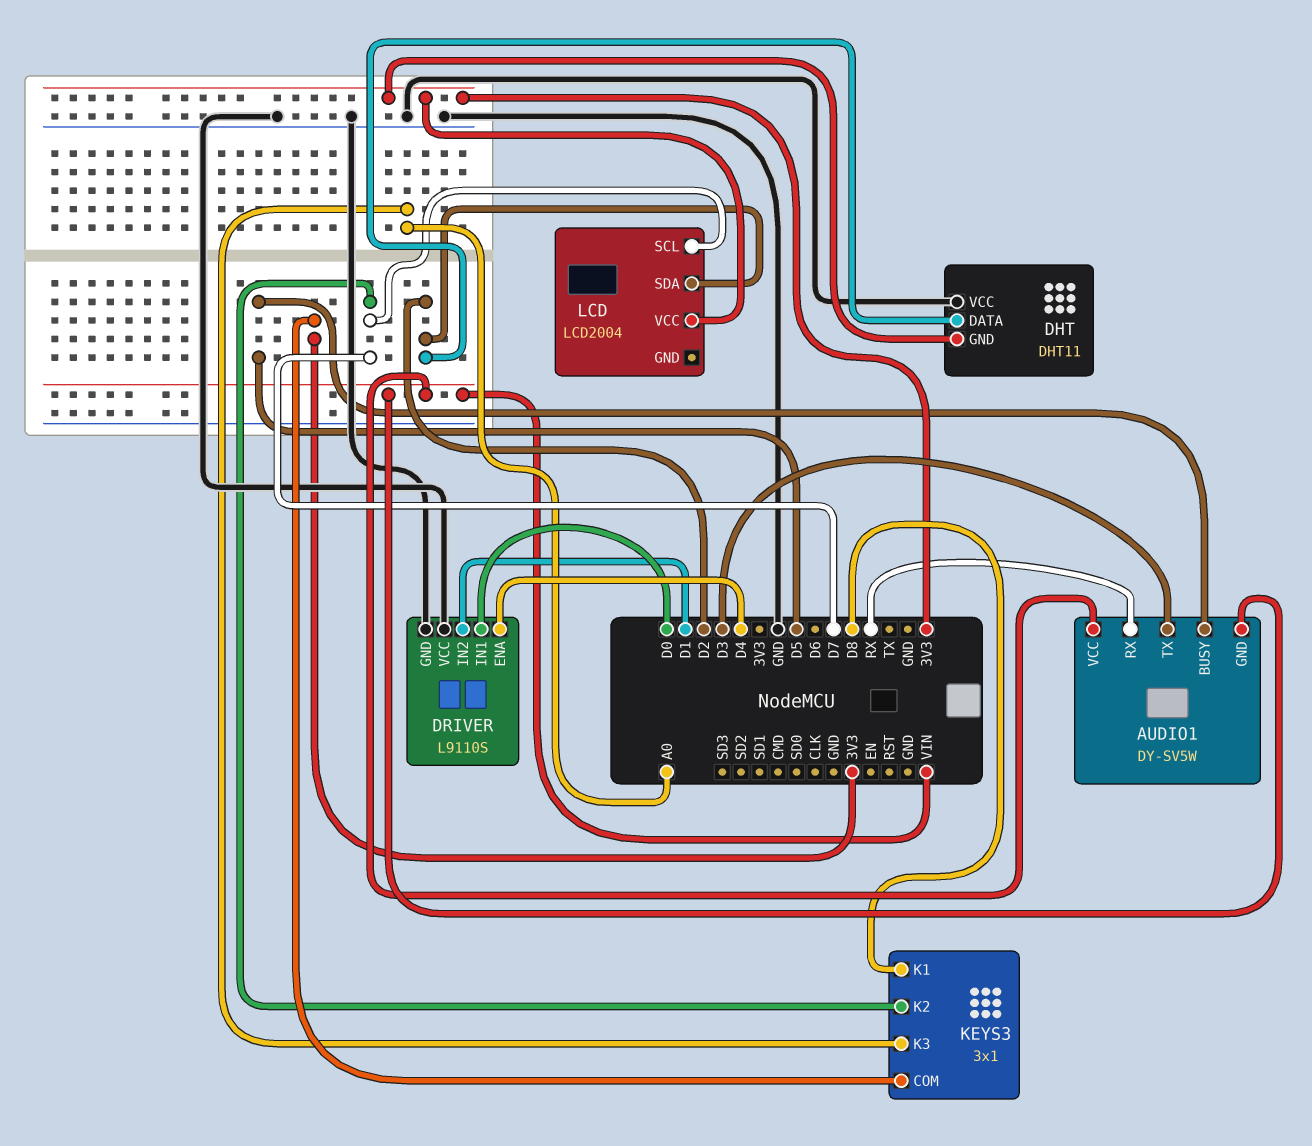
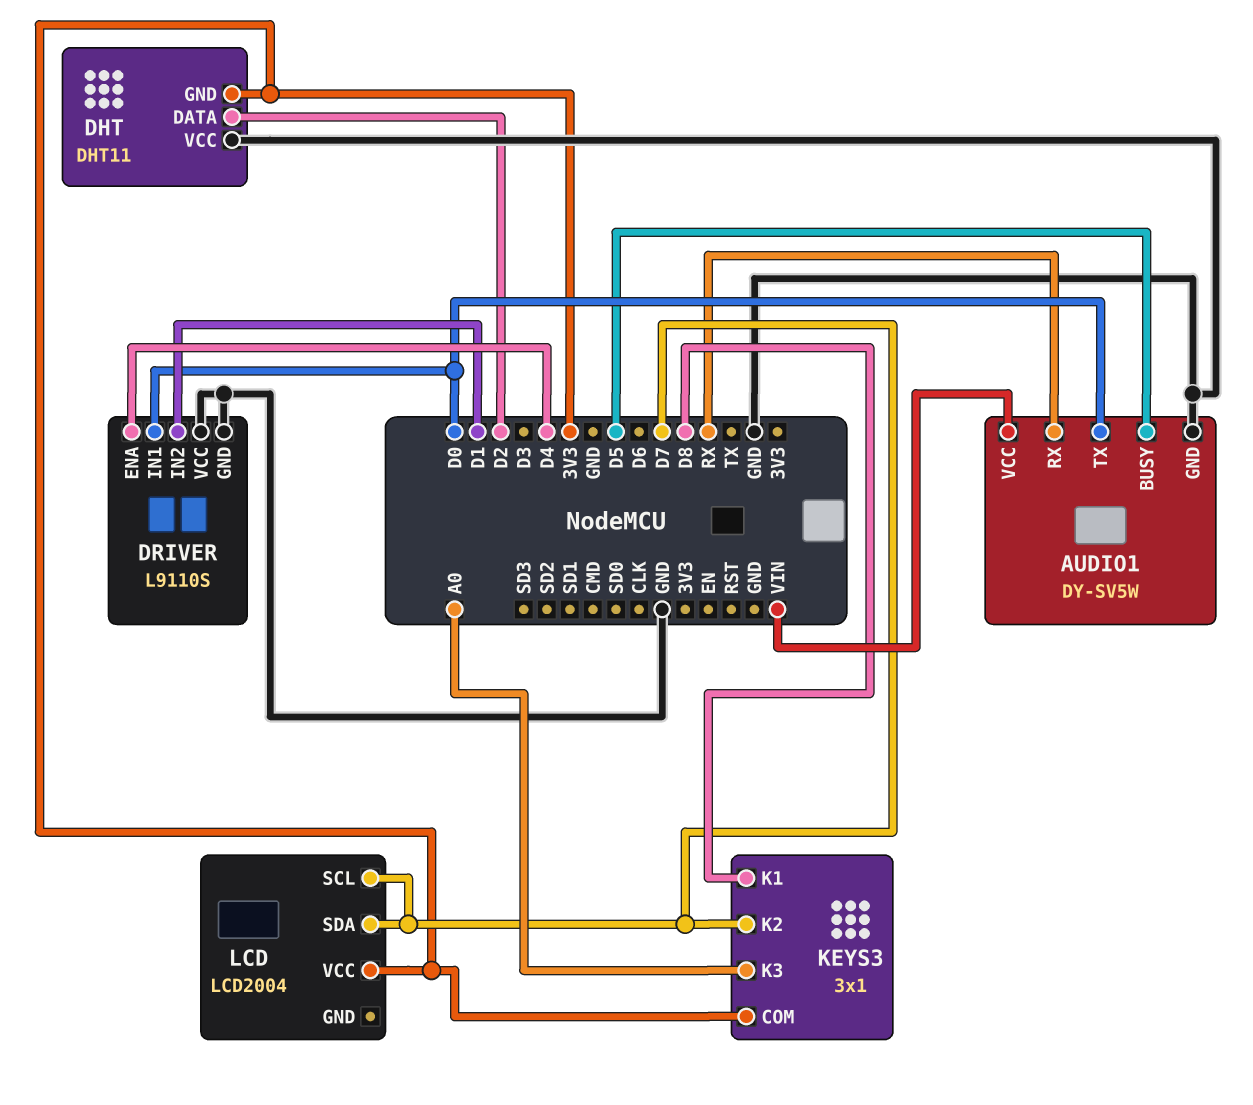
AUDIO1 pin GND: VIN -> GND
AUDIO1 pin TX: D3 -> D0
LCD pin SDA: D2 -> D7

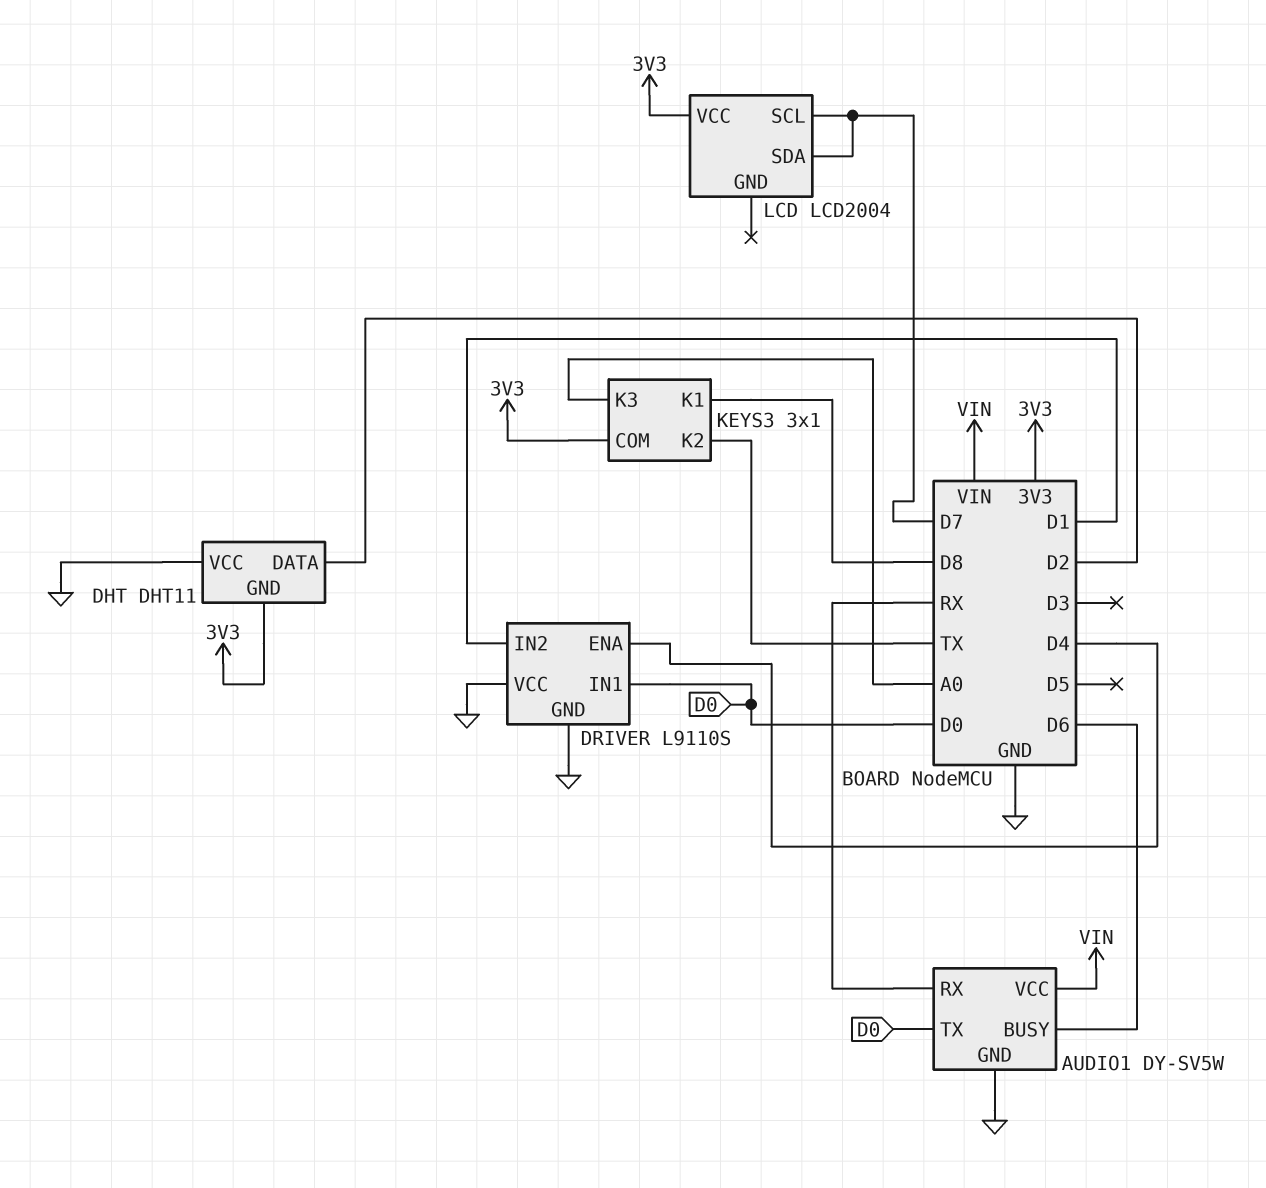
AUDIO1 pin BUSY: D5 -> D6
KEYS3 pin K2: D7 -> TX

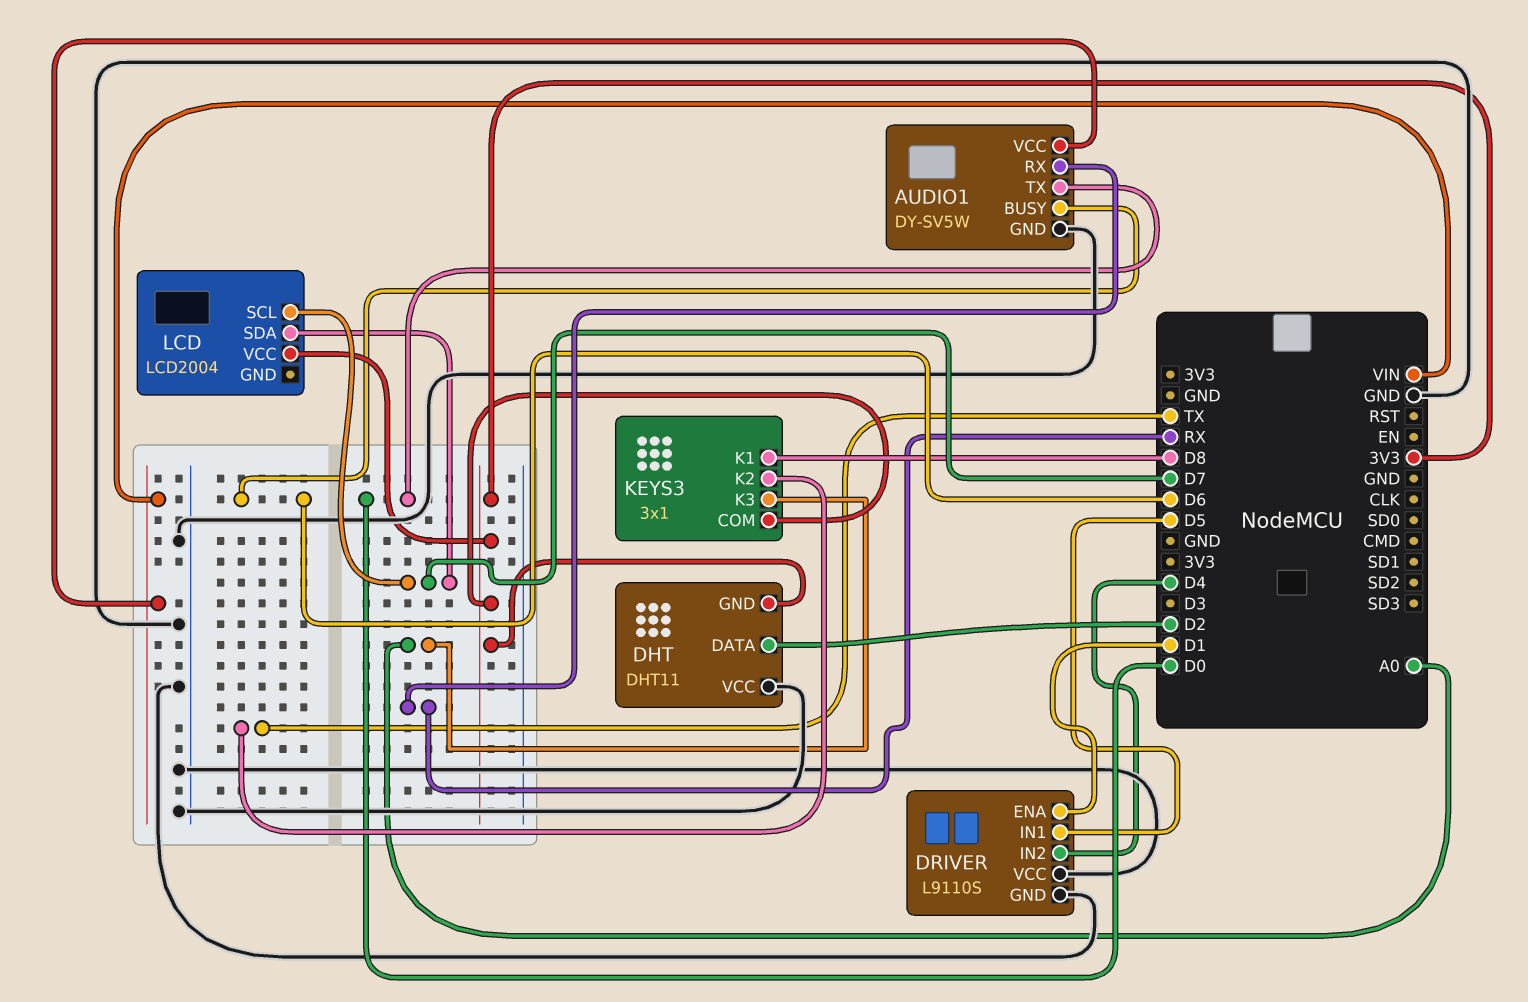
DRIVER pin ENA: D4 -> D1
DRIVER pin IN1: D0 -> D5
DRIVER pin IN2: D1 -> D4

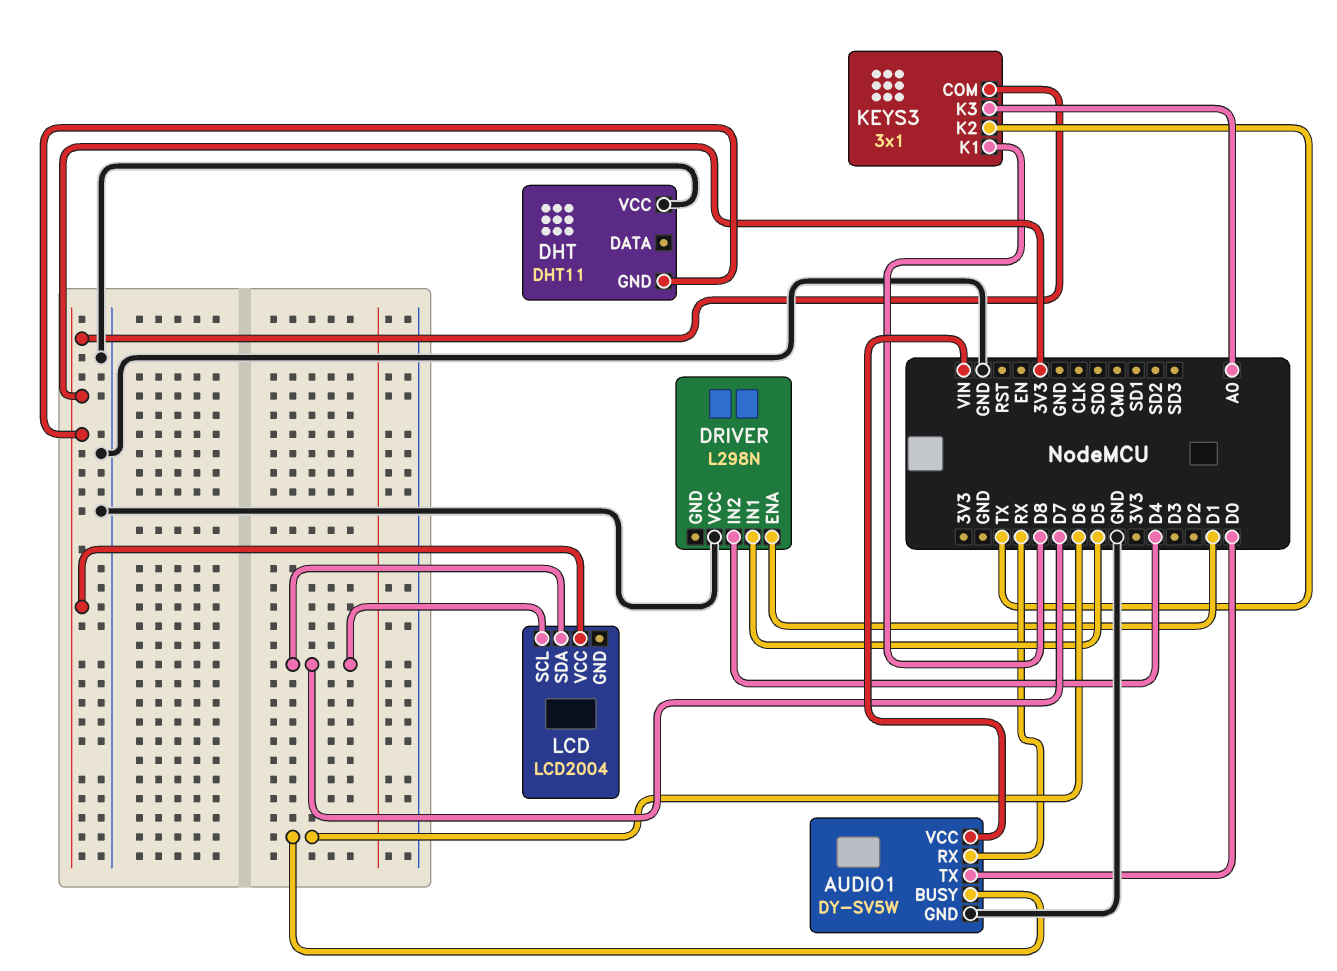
DHT pin DATA: D2 -> none
DRIVER: L9110S -> L298N
DRIVER pin GND: GND -> none

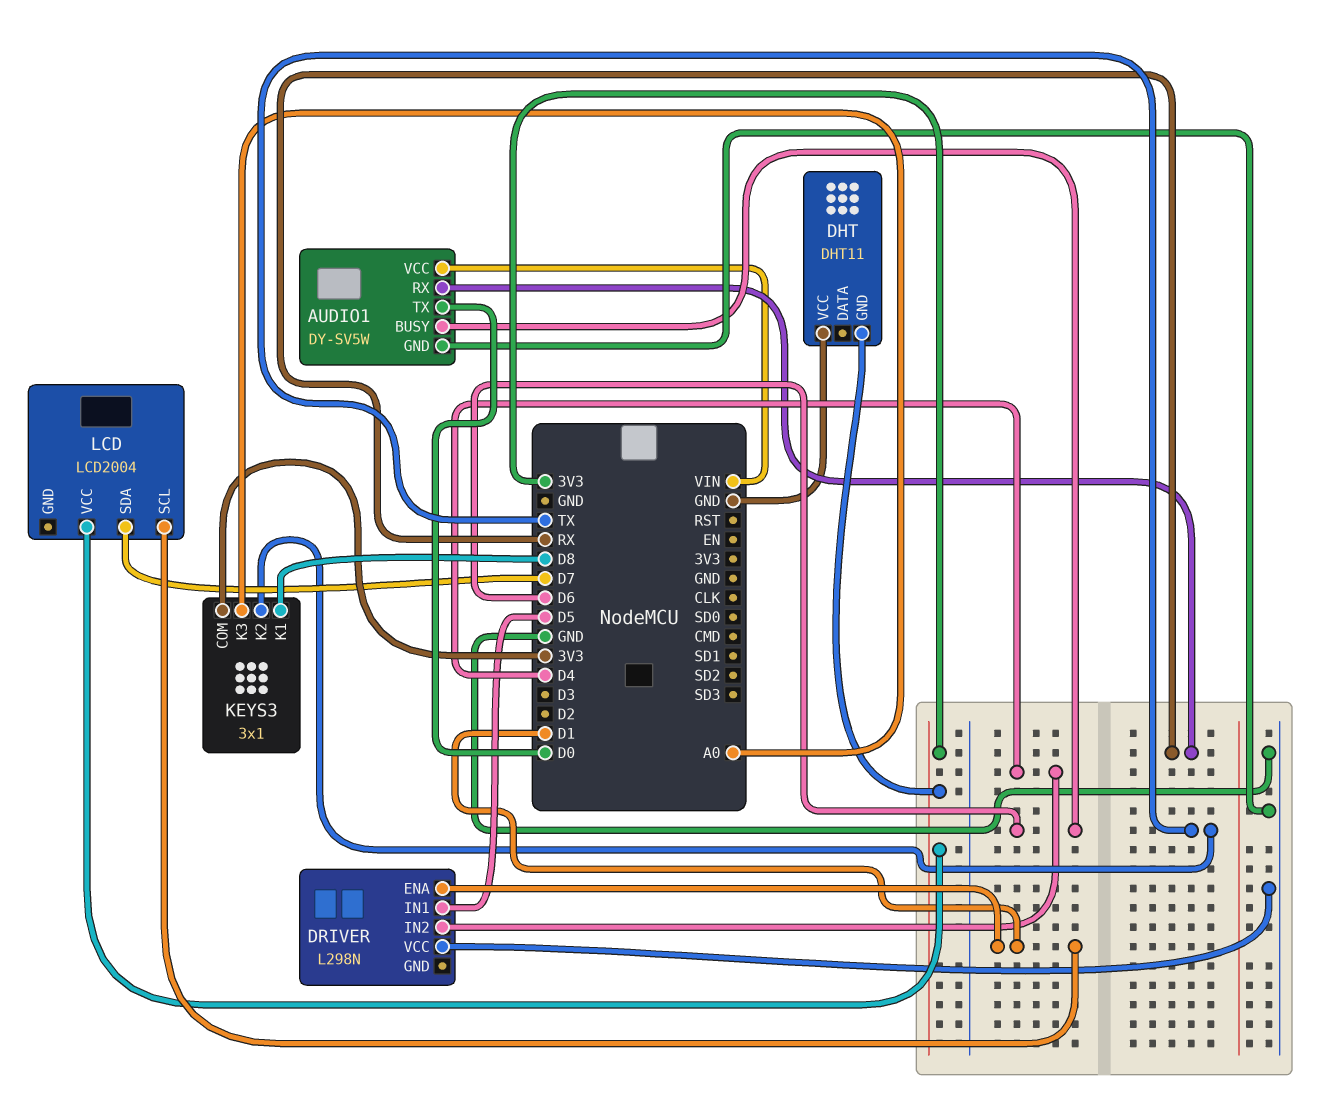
LCD pin SCL: D7 -> D1

